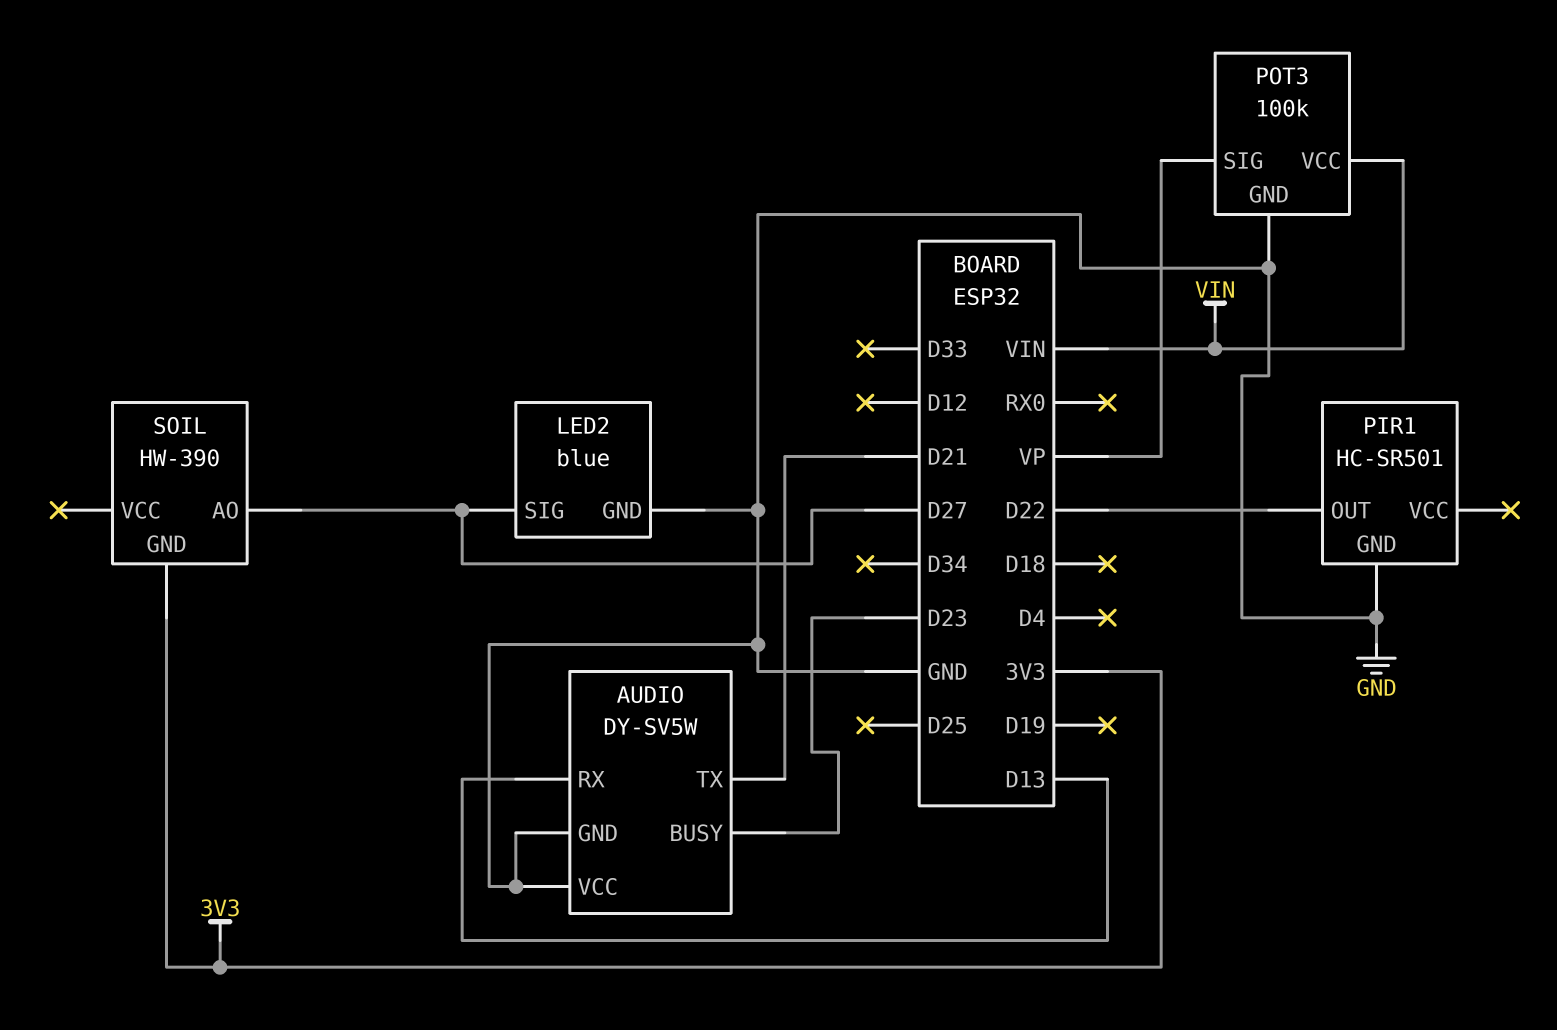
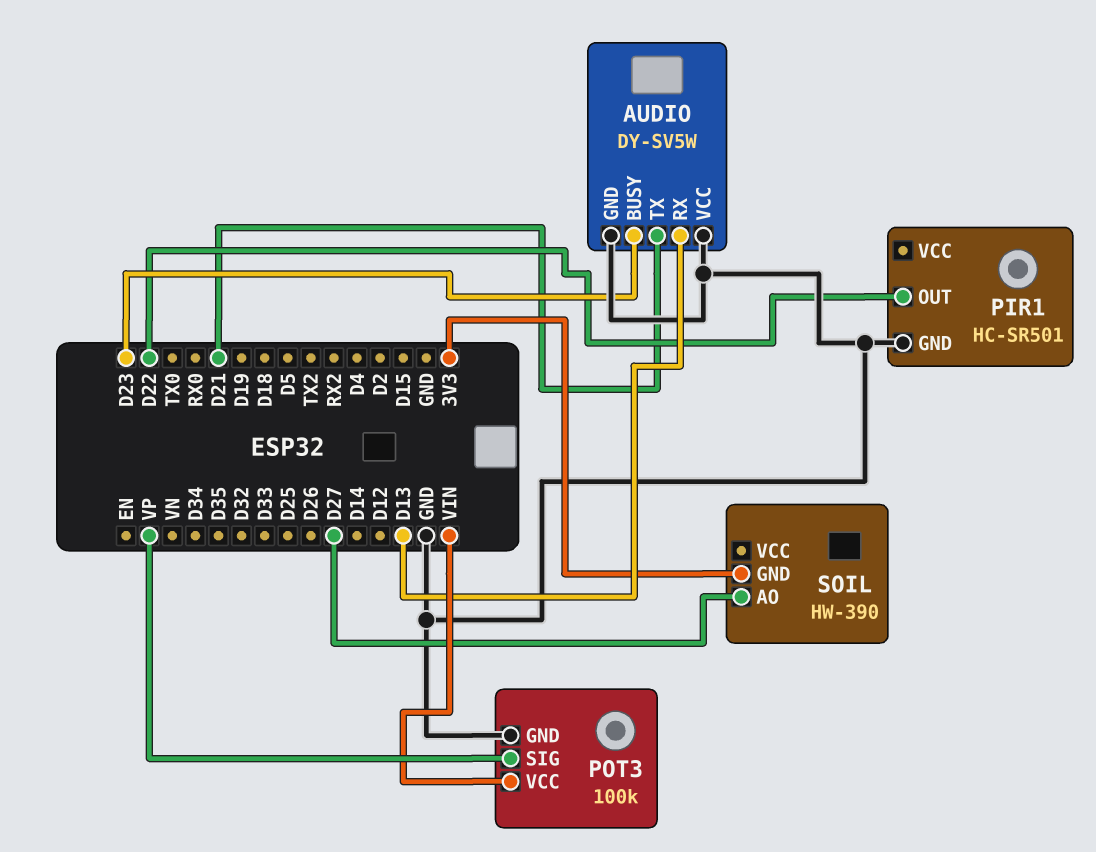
LED2: blue -> none
LED2 pin GND: GND -> none
LED2 pin SIG: D27 -> none

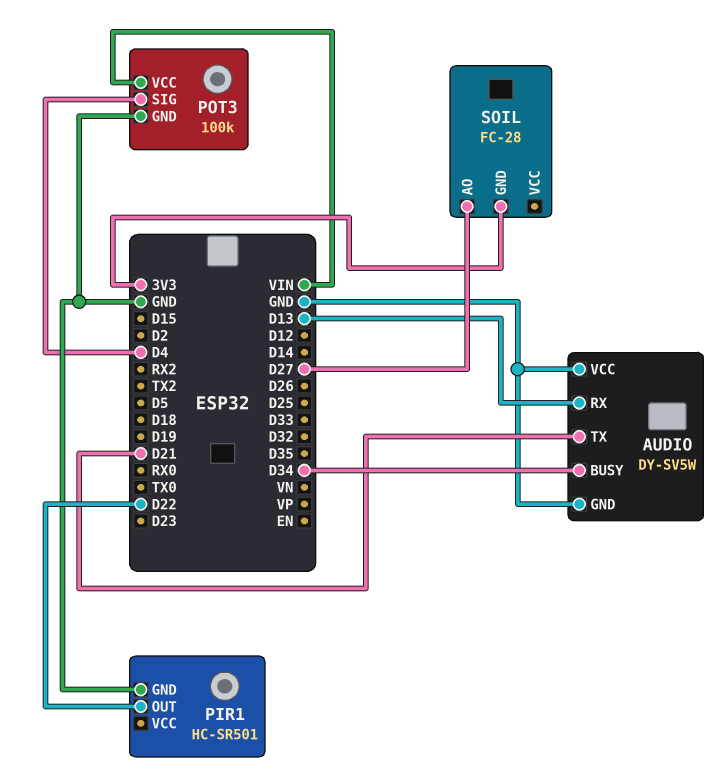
AUDIO pin BUSY: D23 -> D34
POT3 pin SIG: VP -> D4
SOIL: HW-390 -> FC-28

